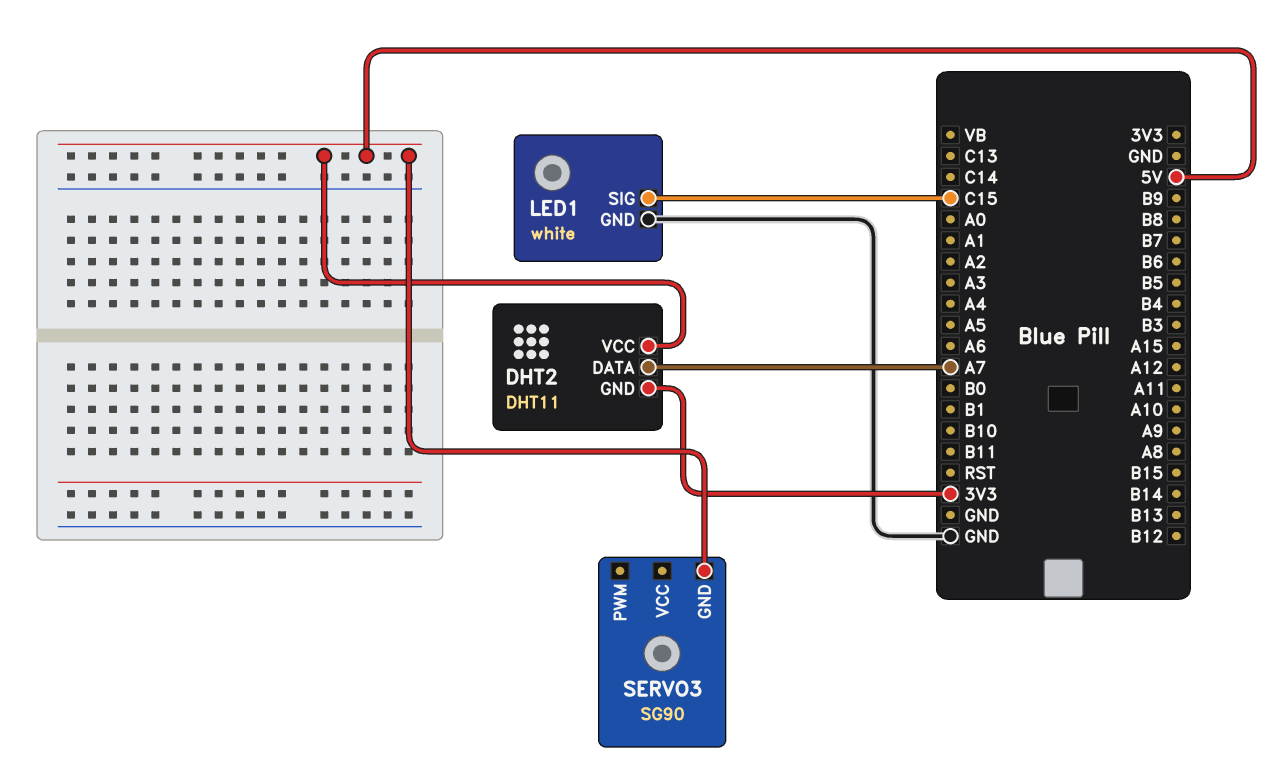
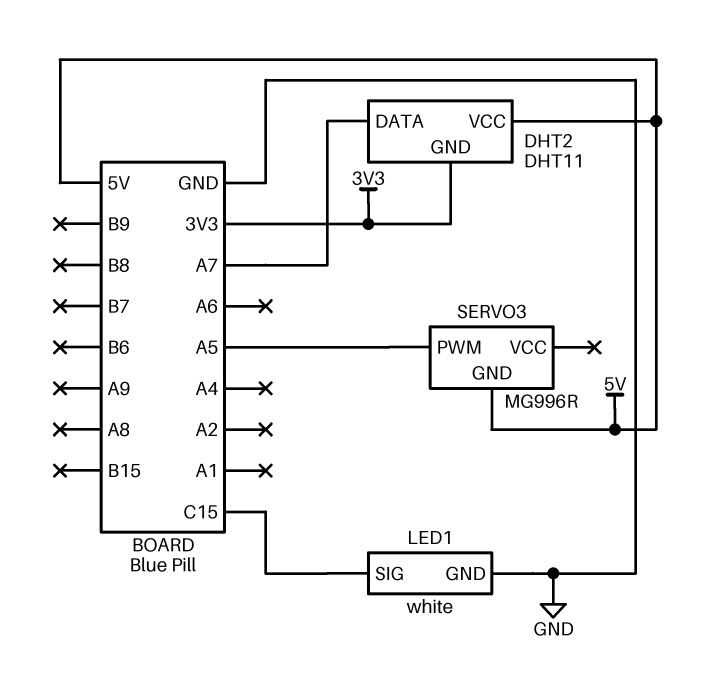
SERVO3: SG90 -> MG996R
SERVO3 pin PWM: none -> A5

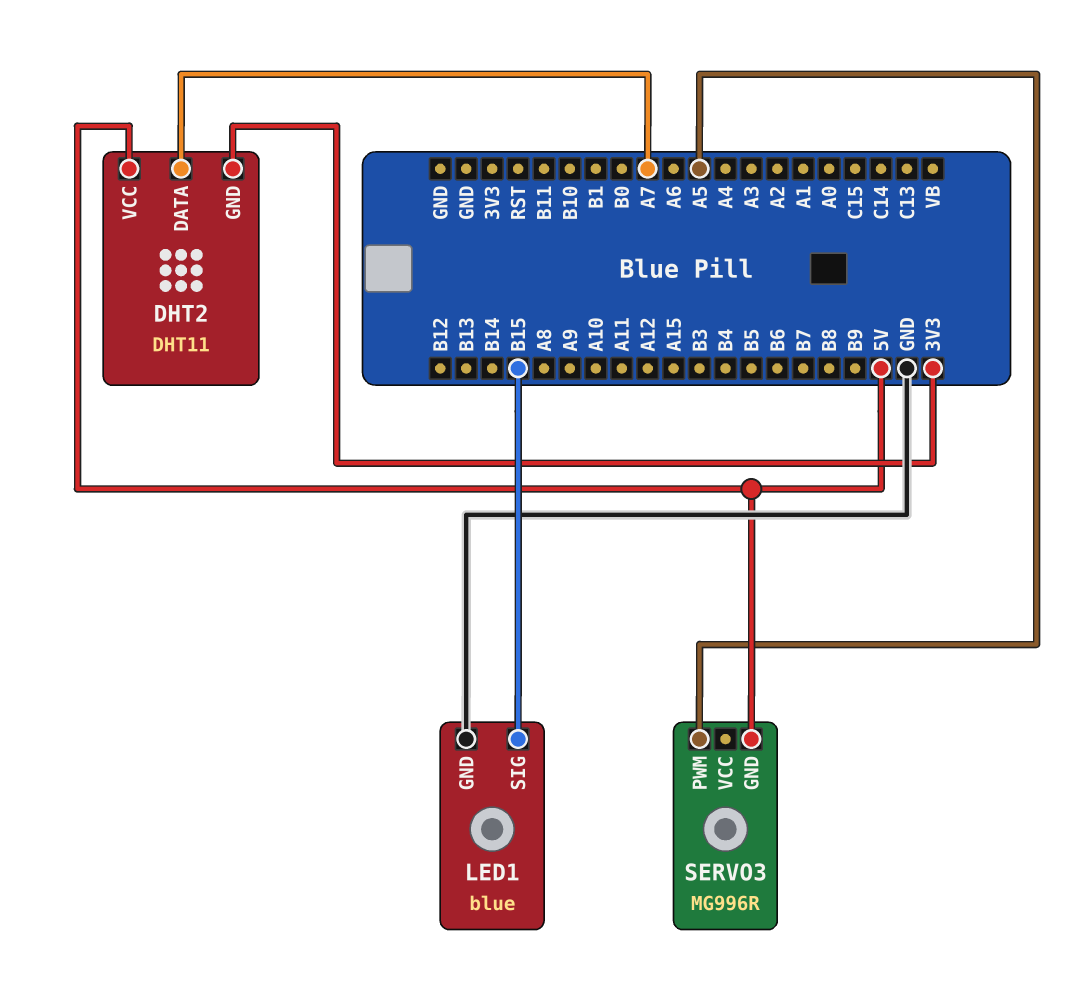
LED1: white -> blue
LED1 pin SIG: C15 -> B15

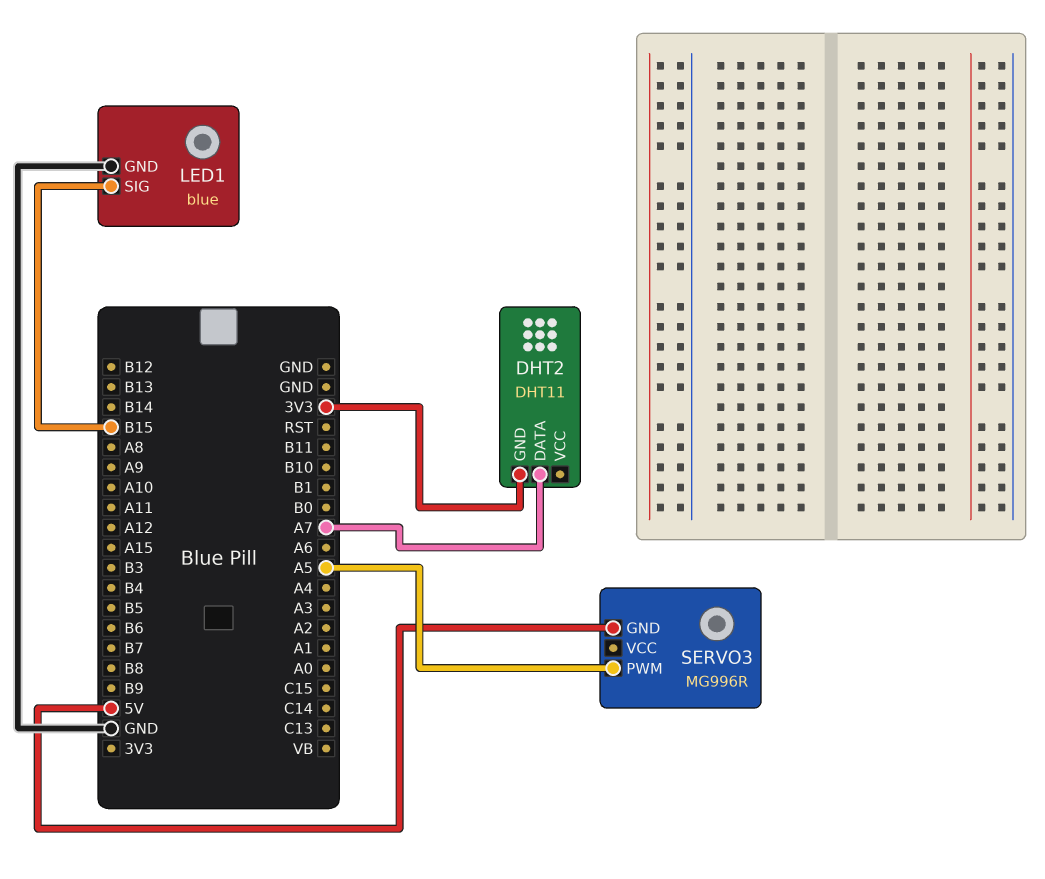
DHT2 pin VCC: 5V -> none

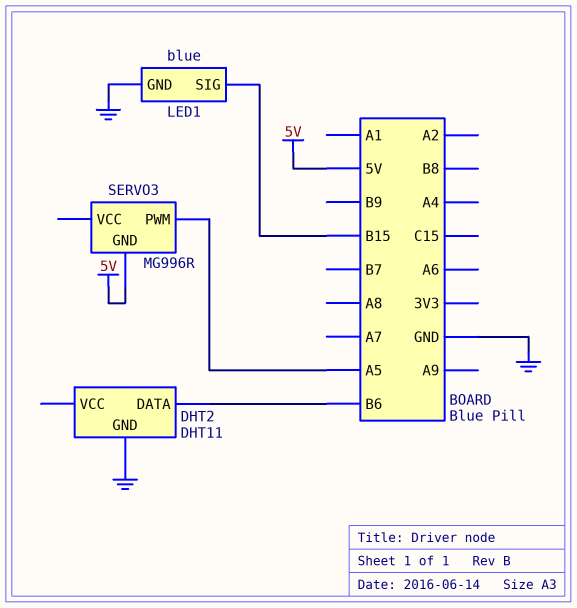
DHT2 pin DATA: A7 -> B6
DHT2 pin GND: 3V3 -> GND

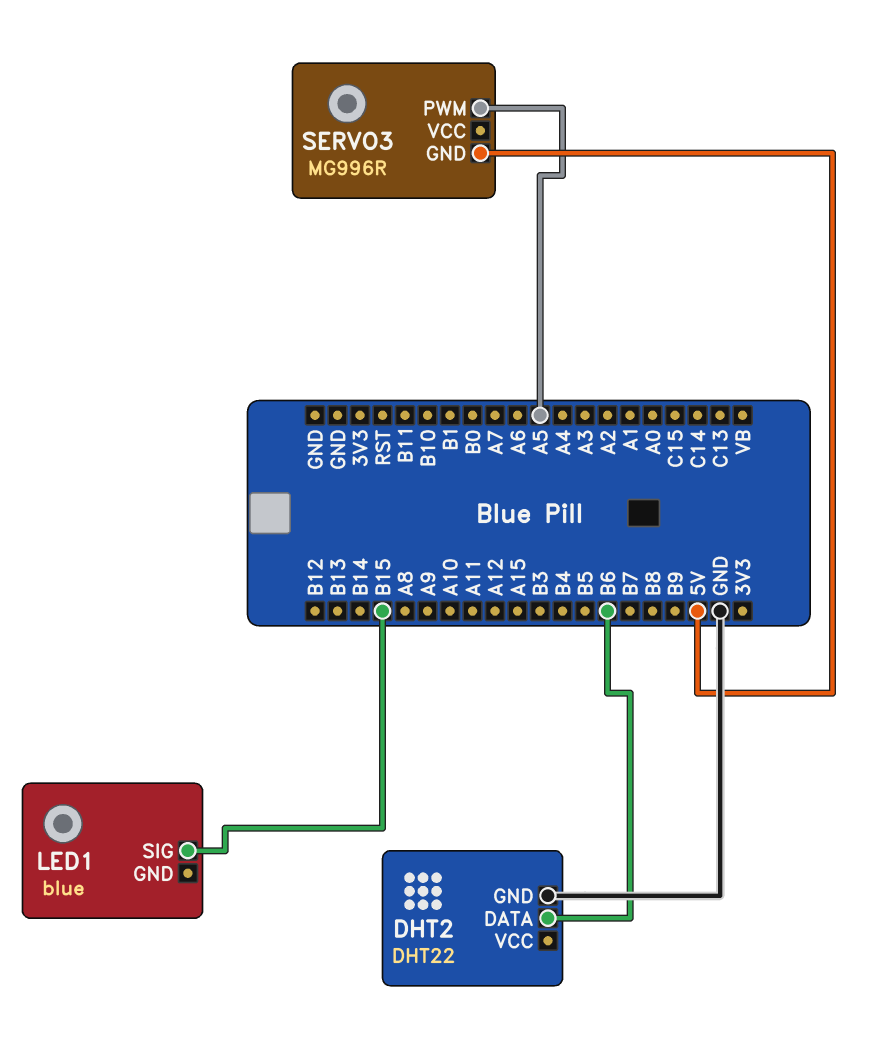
DHT2: DHT11 -> DHT22
LED1 pin GND: GND -> none

